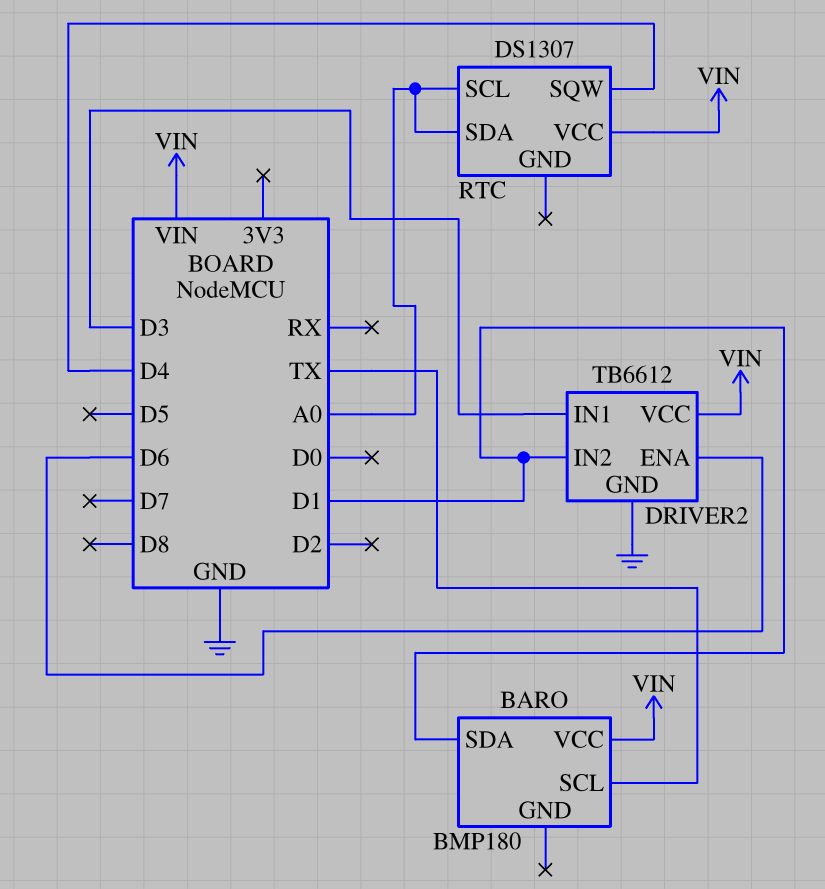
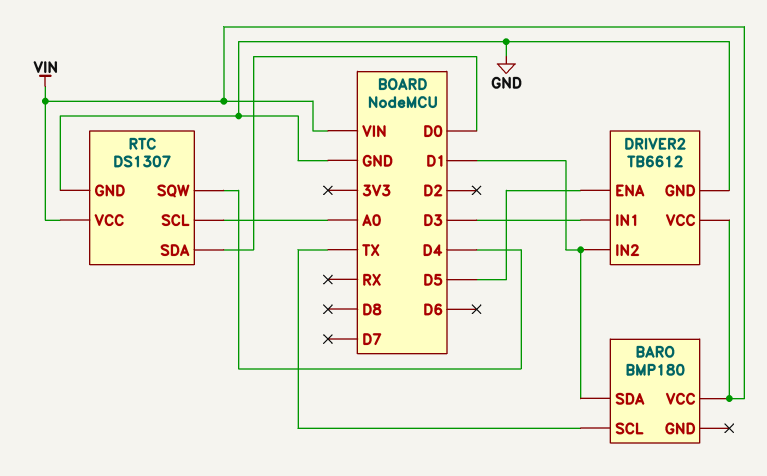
DRIVER2 pin ENA: D6 -> D5
RTC pin GND: none -> GND
RTC pin SDA: A0 -> D0

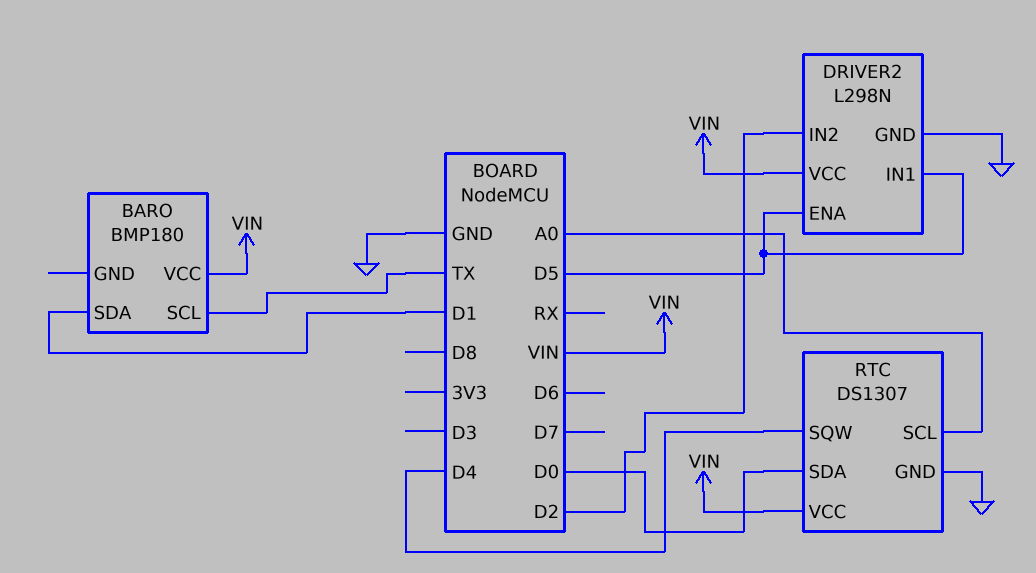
DRIVER2: TB6612 -> L298N
DRIVER2 pin IN1: D3 -> D5
DRIVER2 pin IN2: D1 -> D2

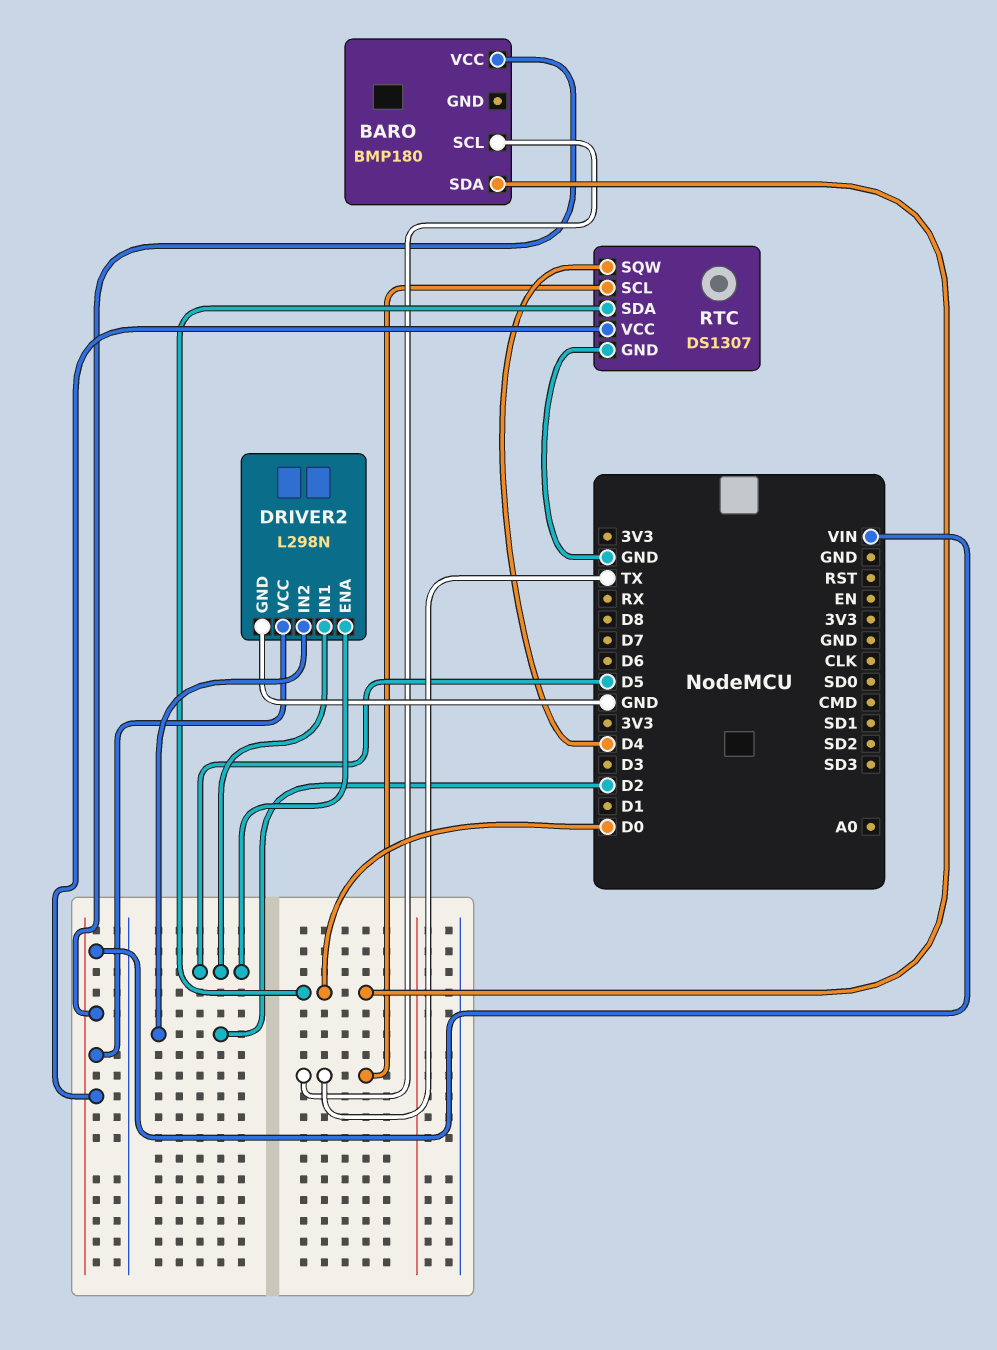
BARO pin SDA: D1 -> D0
RTC pin SCL: A0 -> TX

